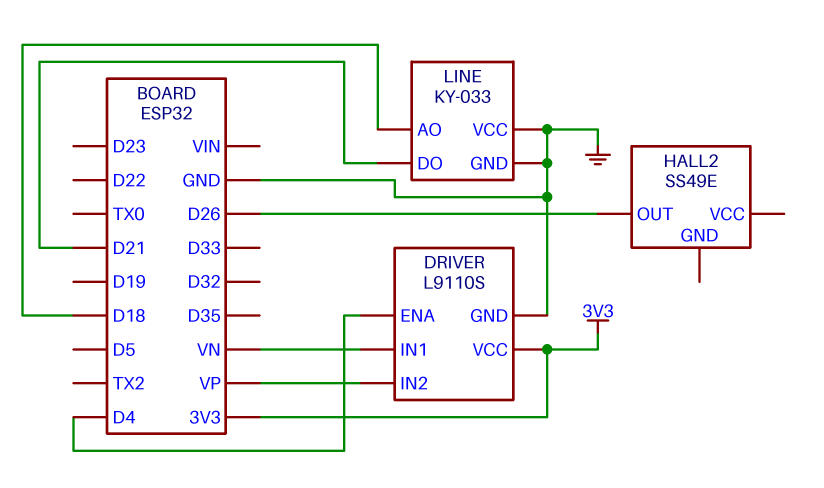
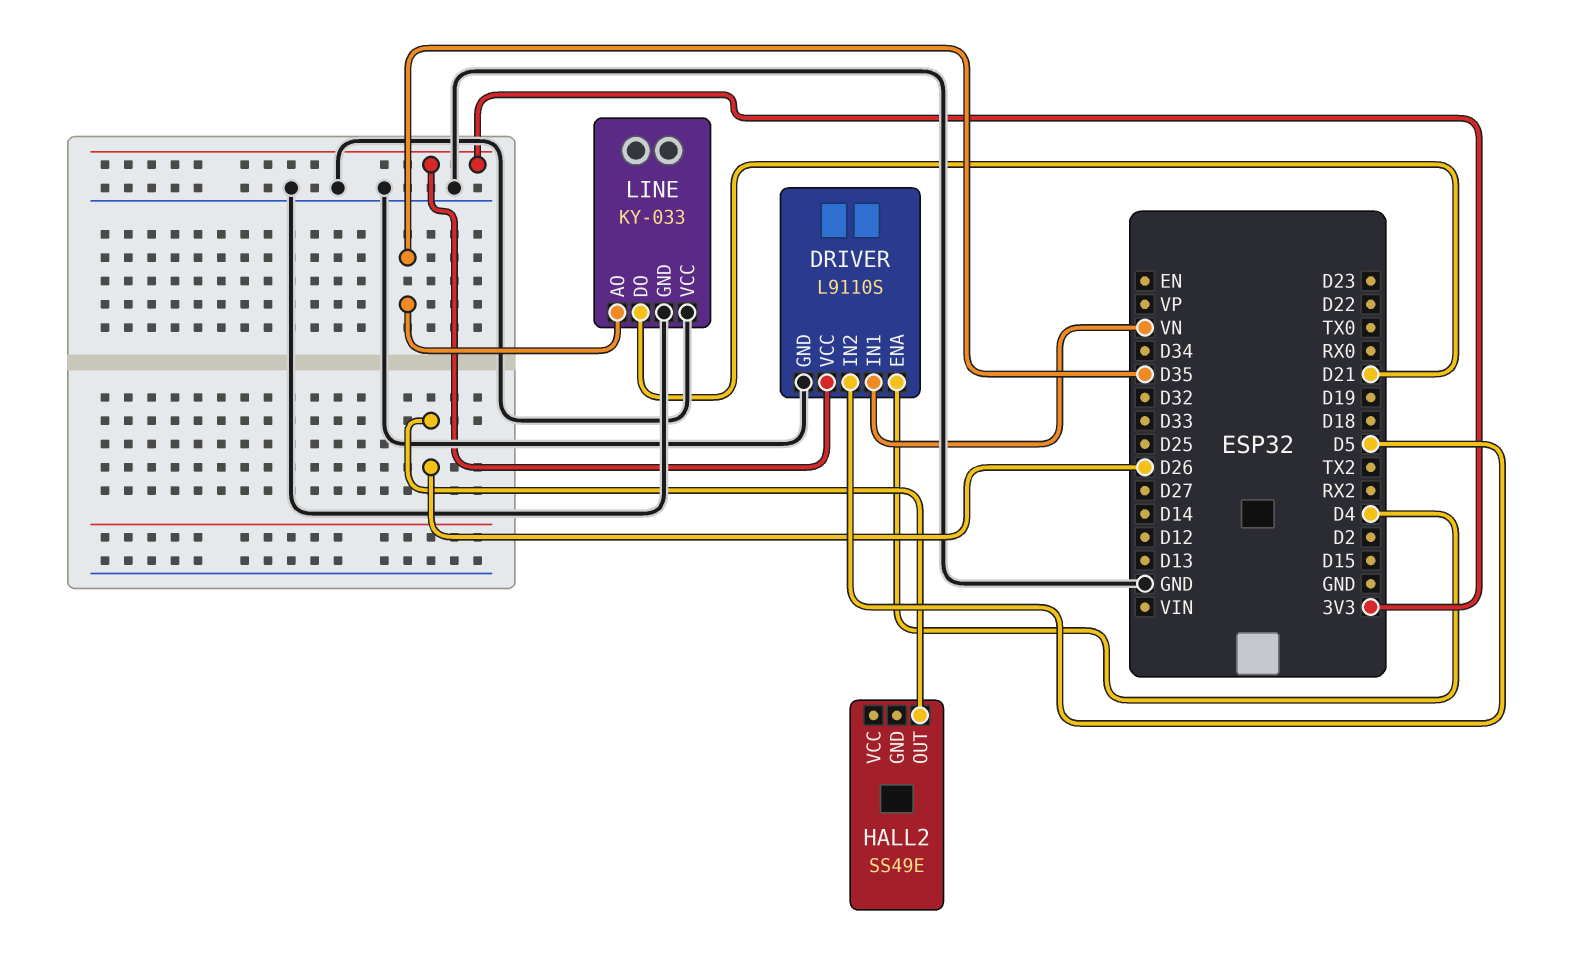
DRIVER pin IN2: VP -> D5
LINE pin AO: D18 -> D35

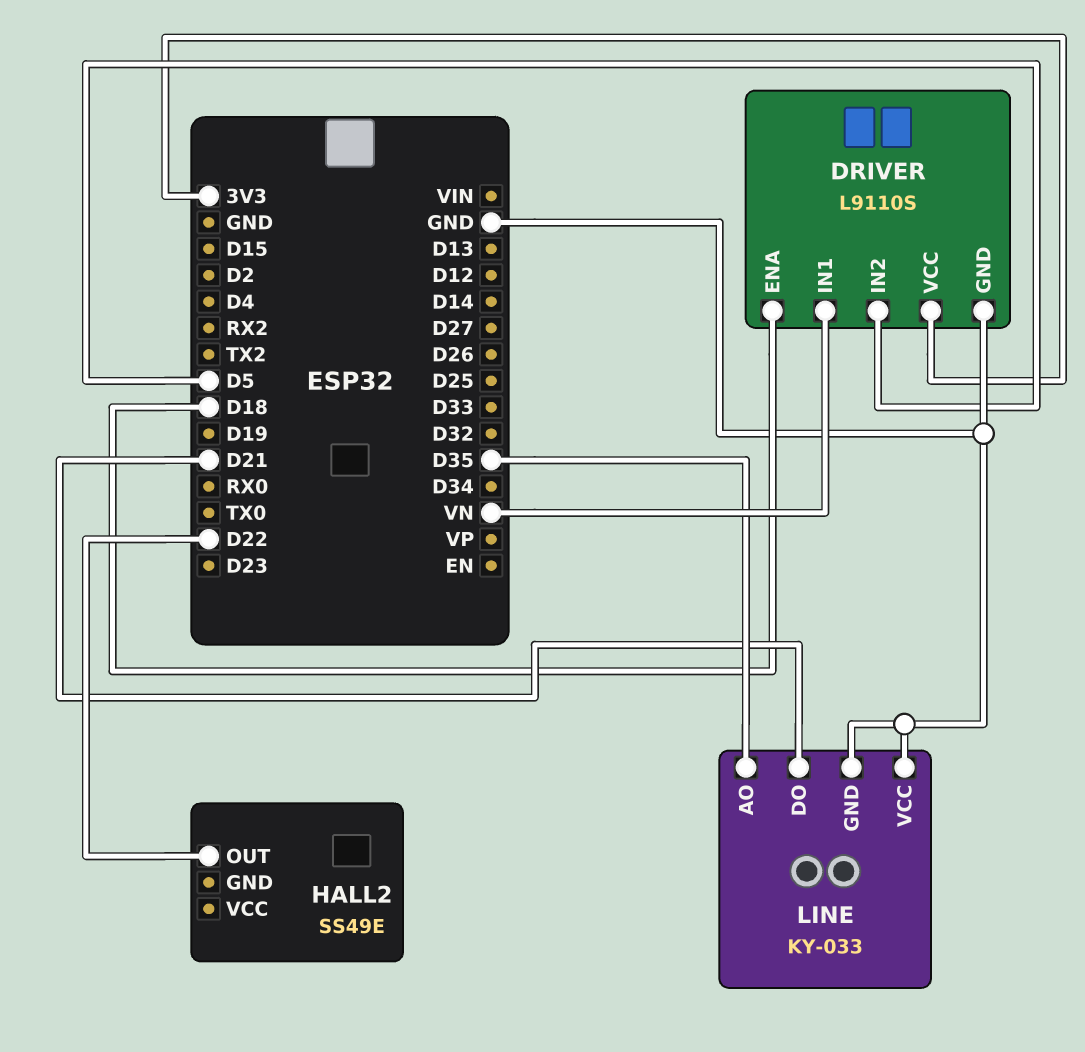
DRIVER pin ENA: D4 -> D18
HALL2 pin OUT: D26 -> D22

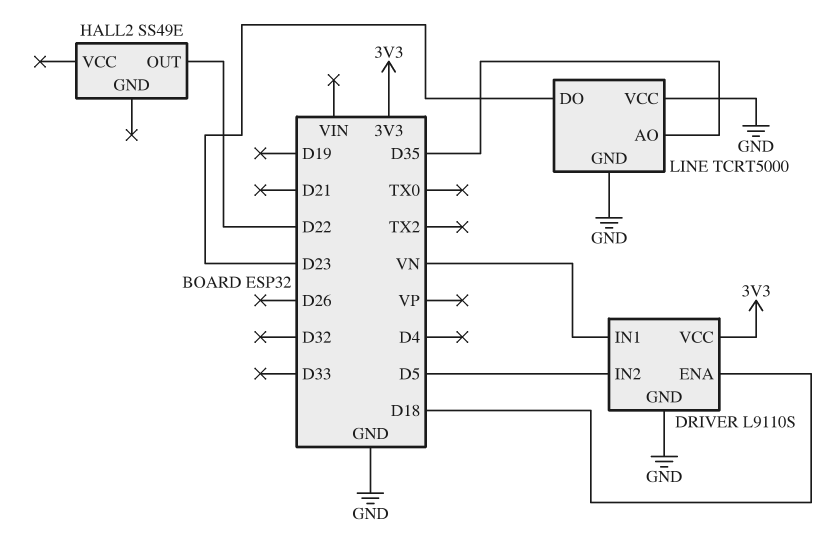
LINE: KY-033 -> TCRT5000
LINE pin DO: D21 -> D23

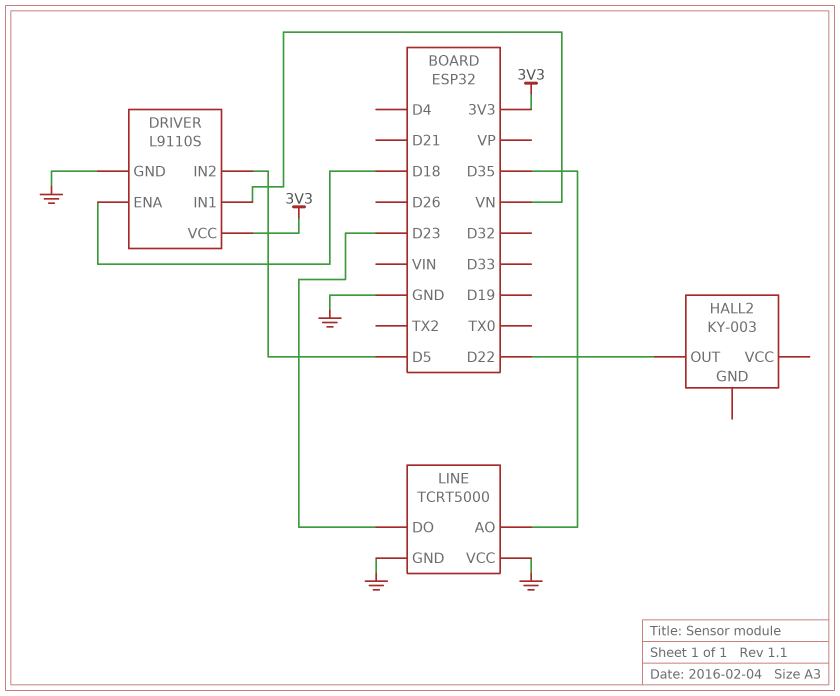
HALL2: SS49E -> KY-003

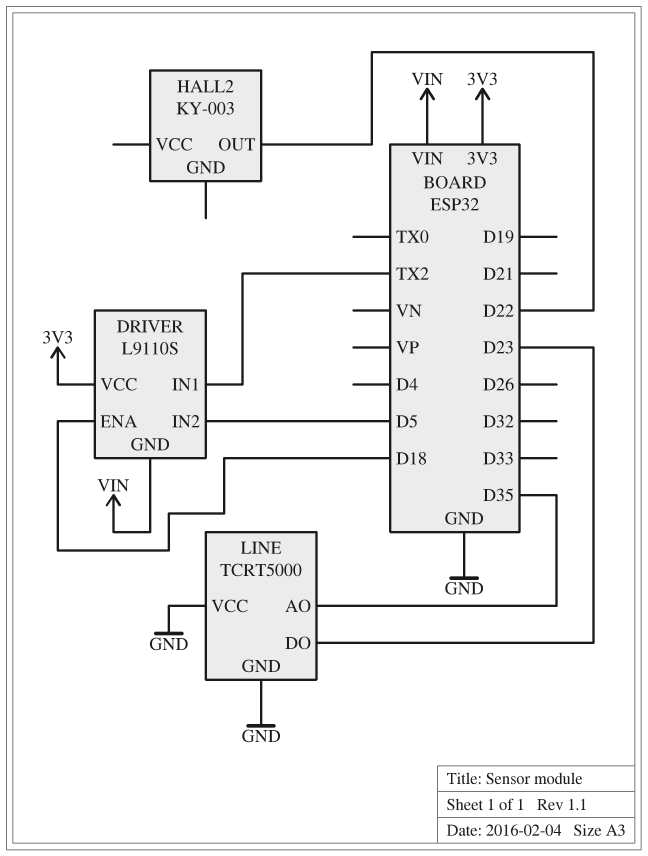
DRIVER pin GND: GND -> VIN
DRIVER pin IN1: VN -> TX2

